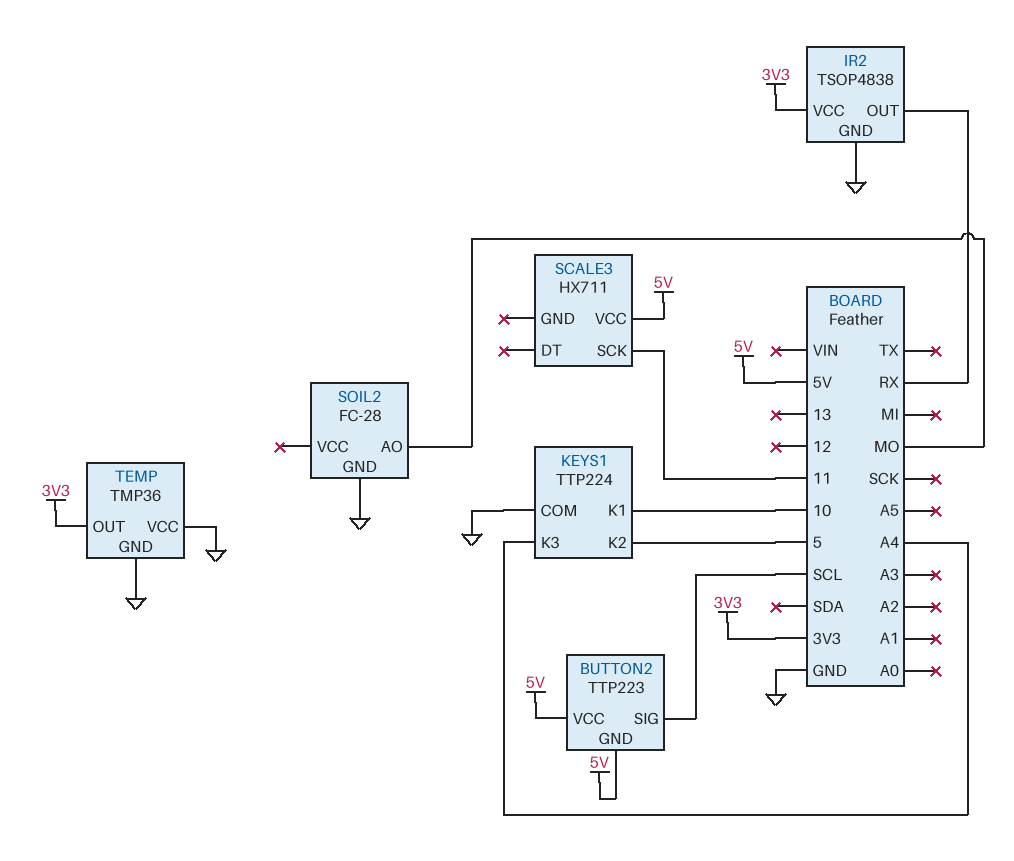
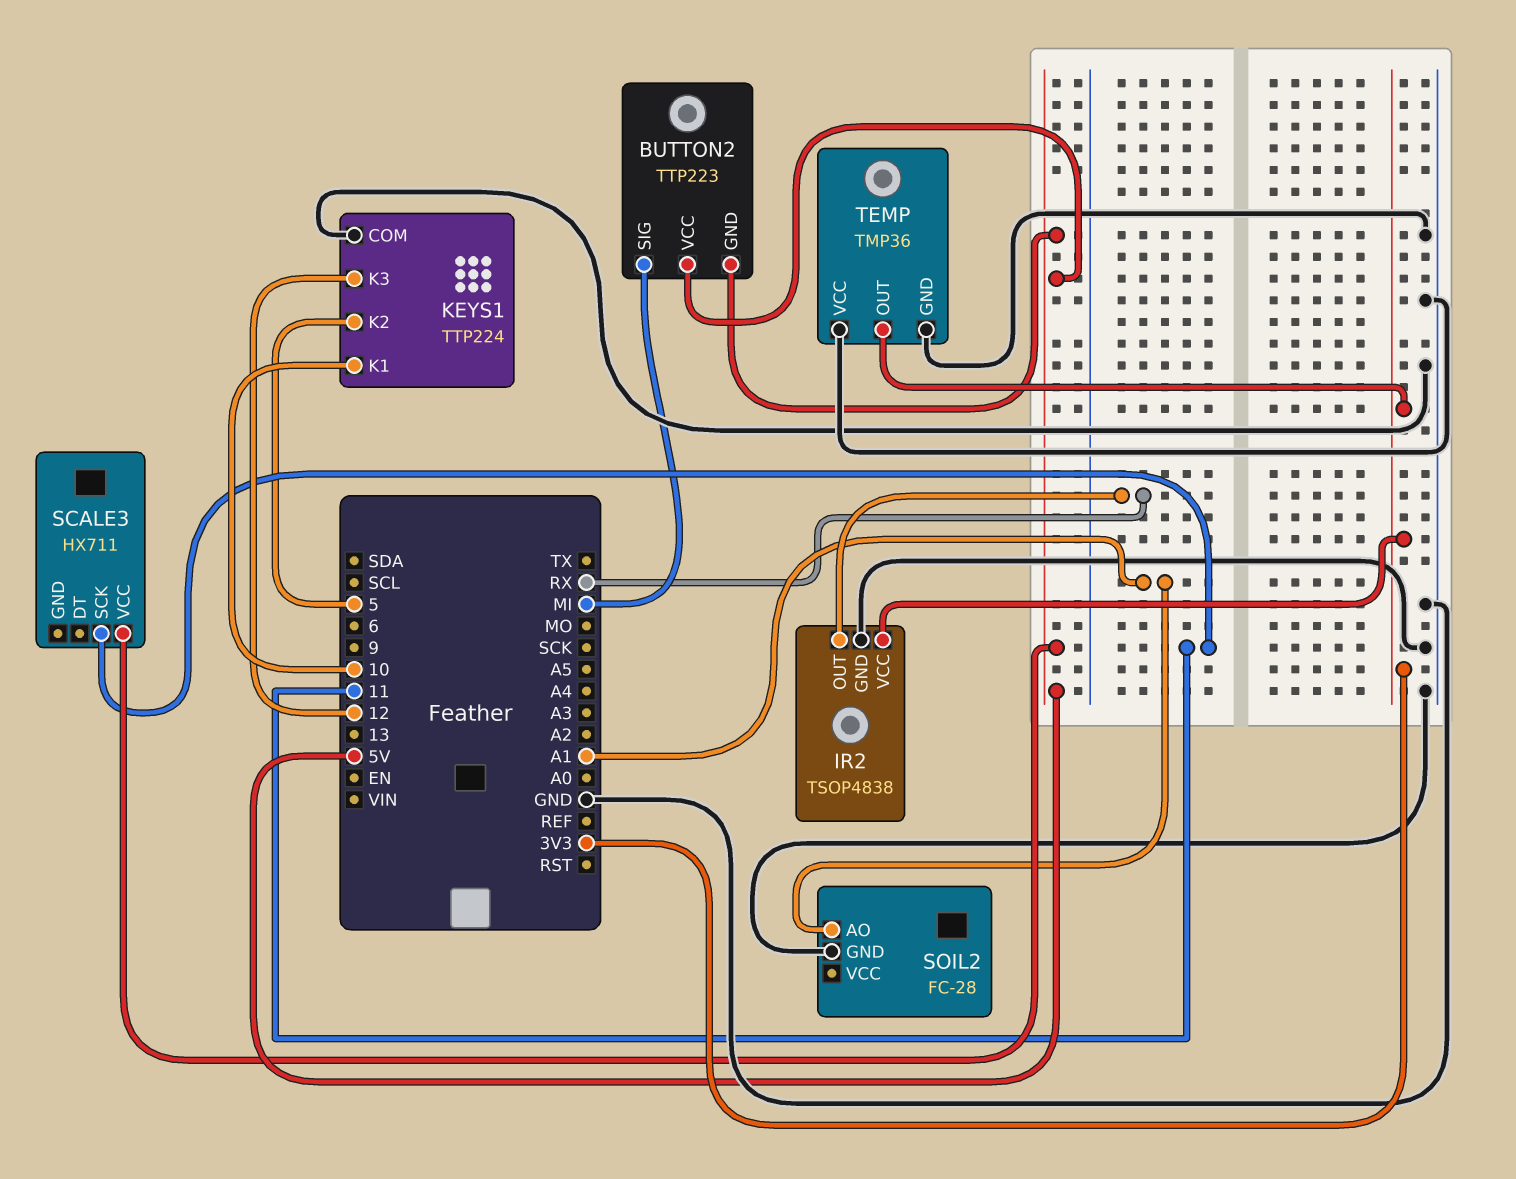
BUTTON2 pin SIG: SCL -> MI
KEYS1 pin K3: A4 -> 12
SOIL2 pin AO: MO -> A1

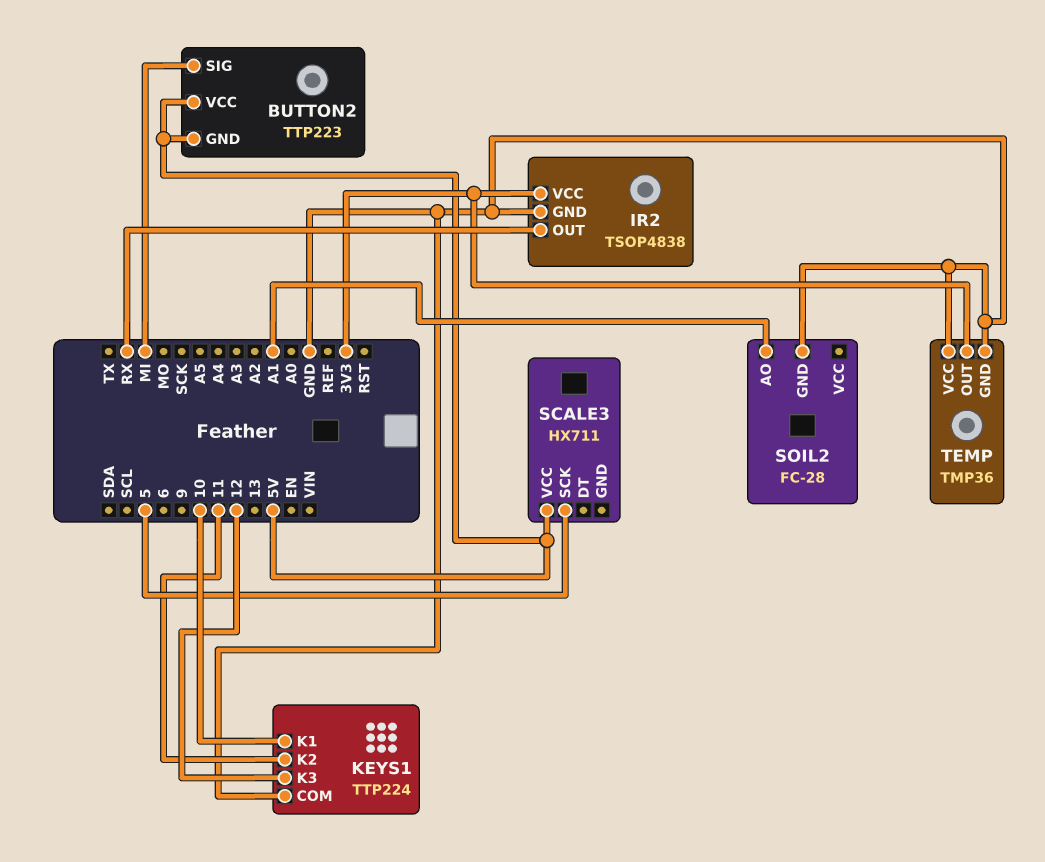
KEYS1 pin K2: 5 -> 11
SCALE3 pin SCK: 11 -> 5

